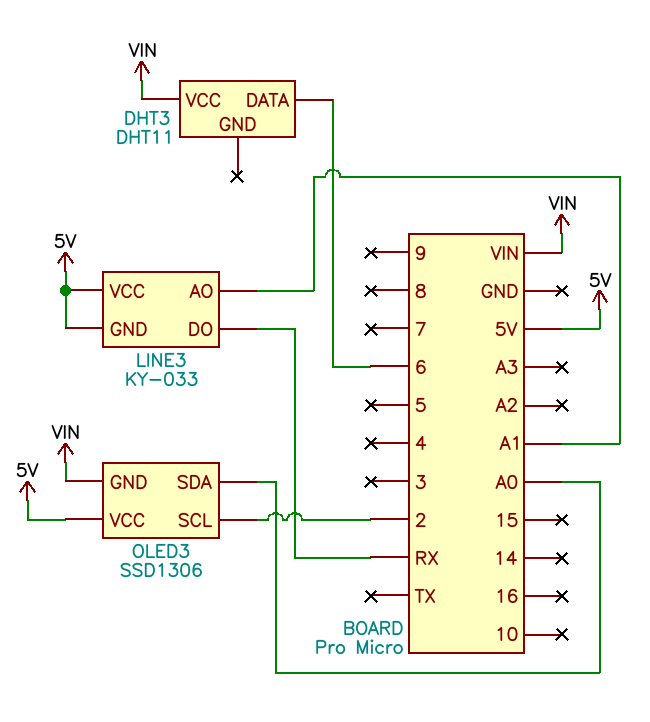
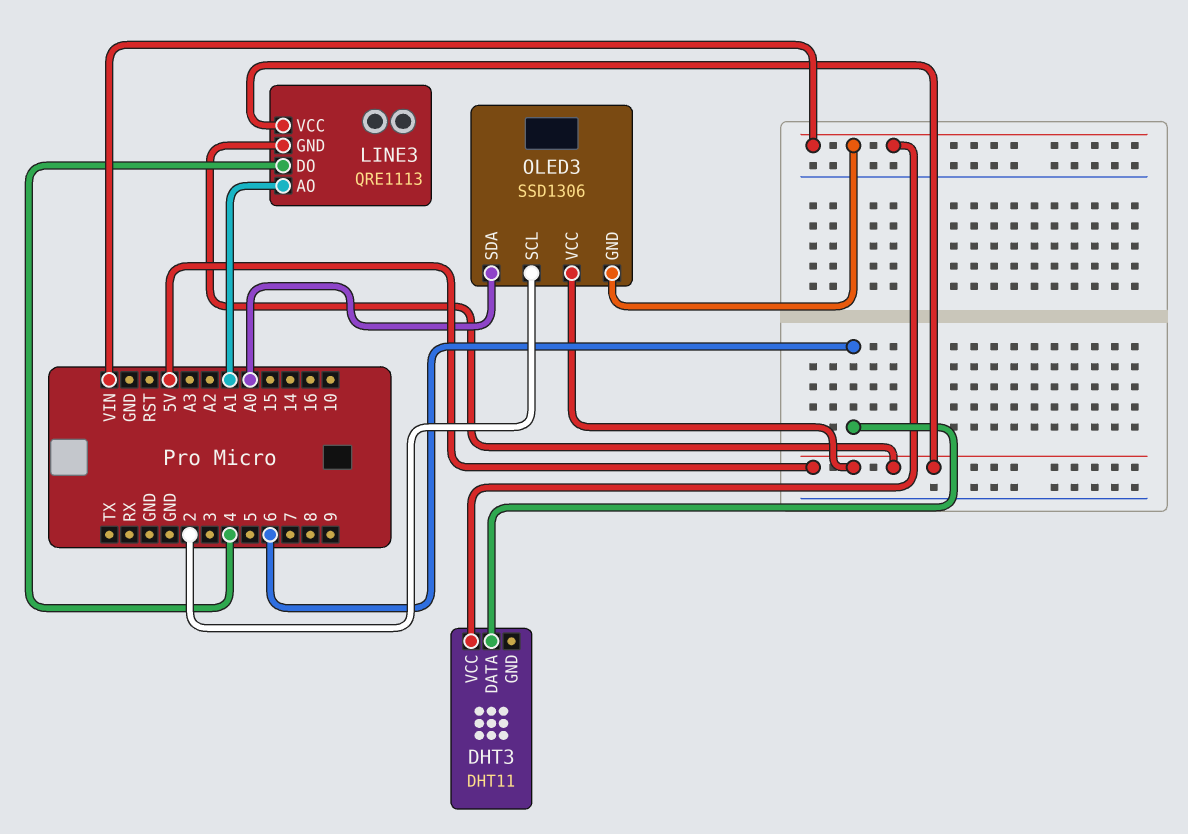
LINE3: KY-033 -> QRE1113
LINE3 pin DO: RX -> 4

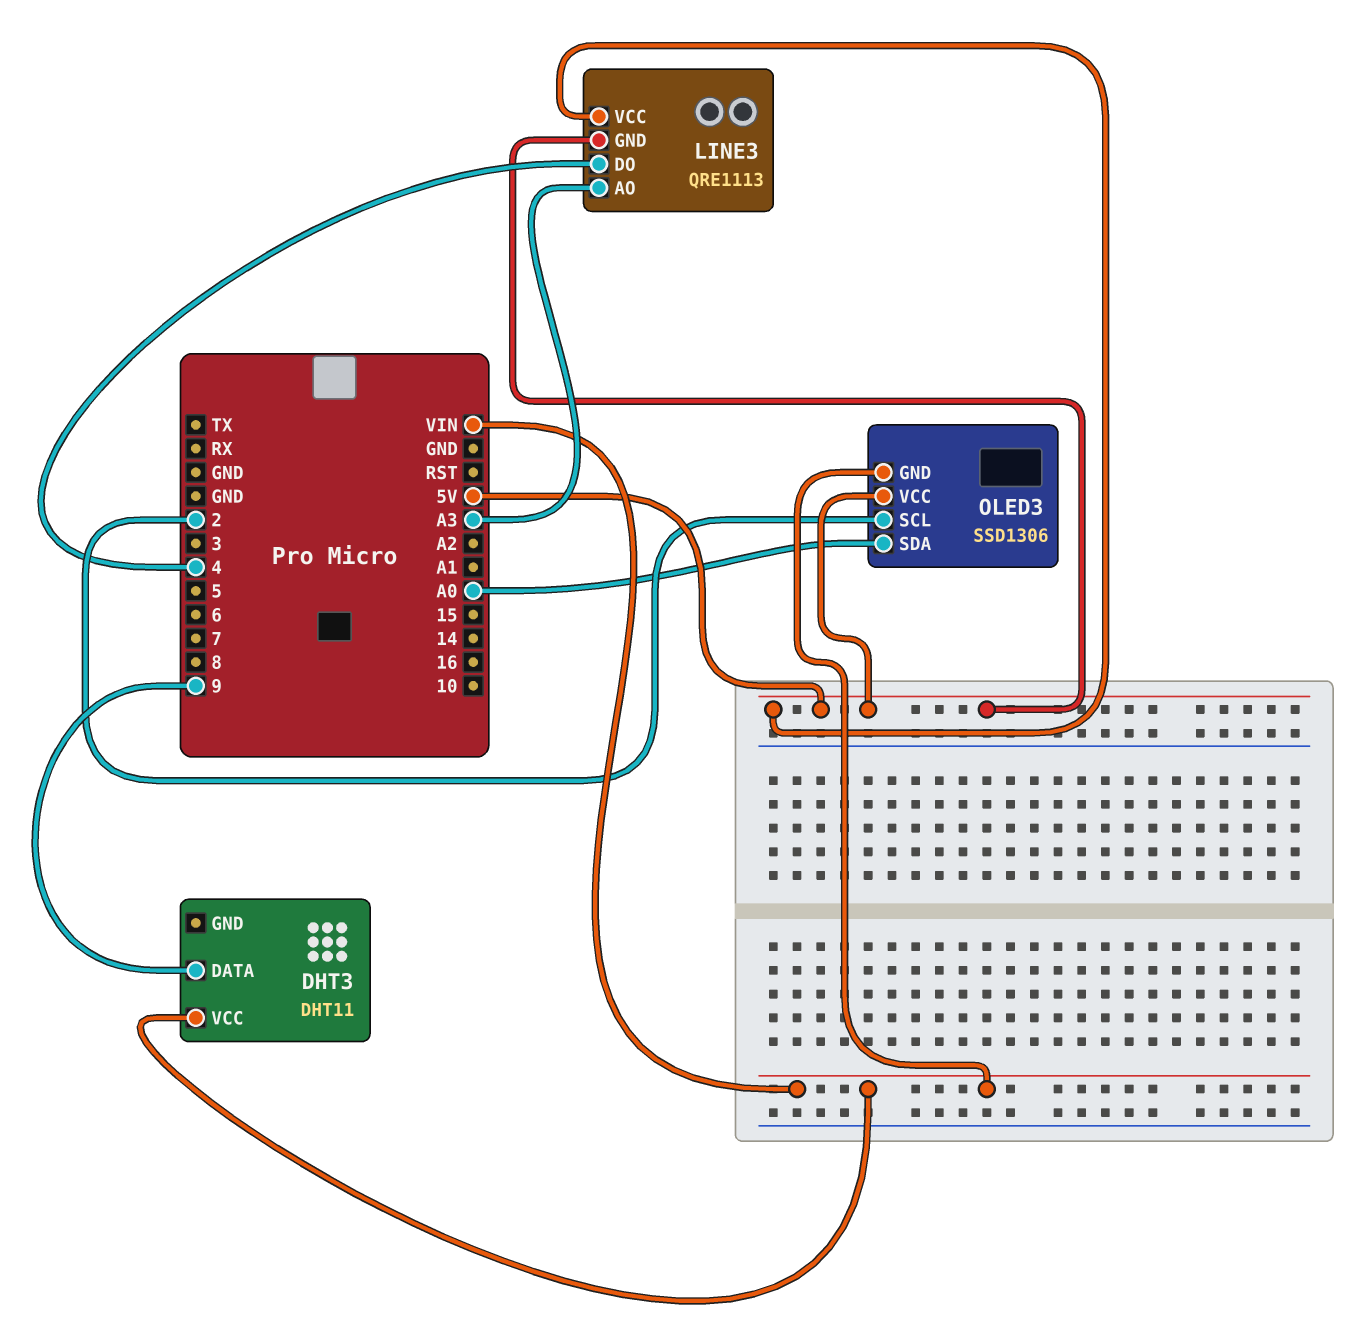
DHT3 pin DATA: 6 -> 9
LINE3 pin AO: A1 -> A3

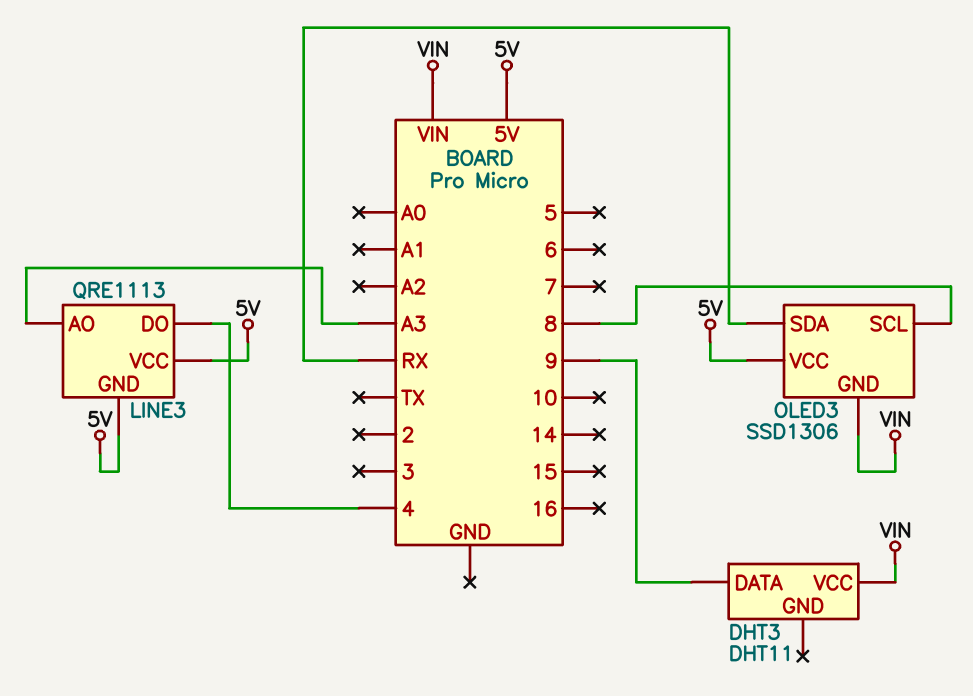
OLED3 pin SCL: 2 -> 8
OLED3 pin SDA: A0 -> RX

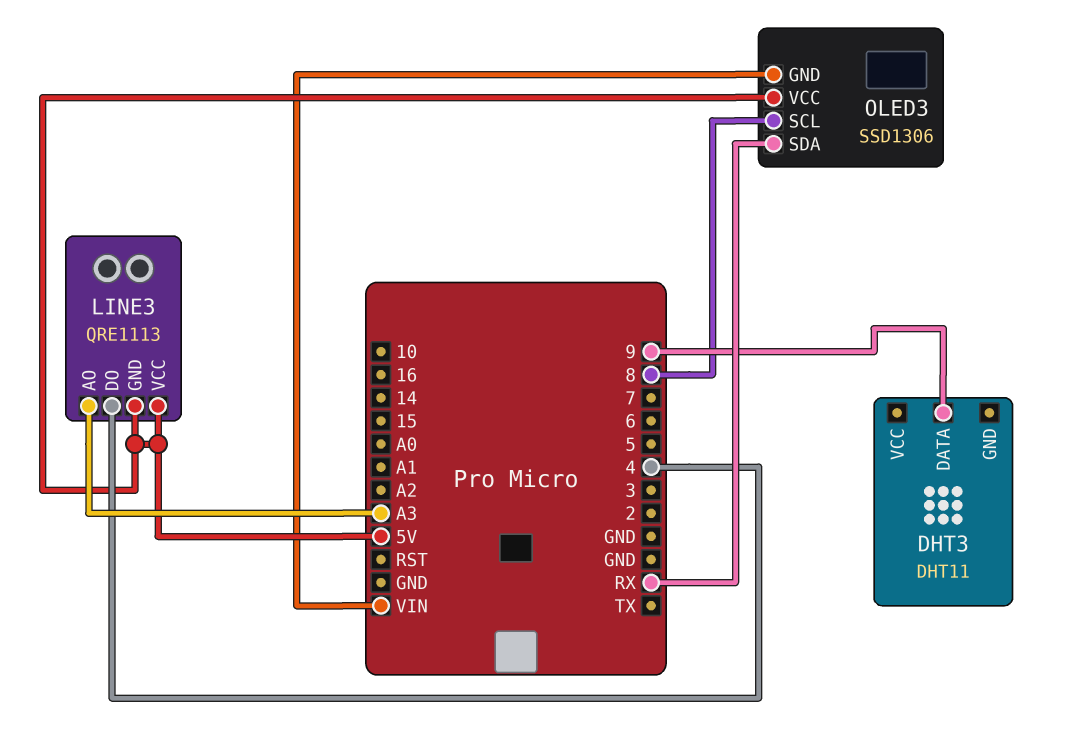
DHT3 pin VCC: VIN -> none

